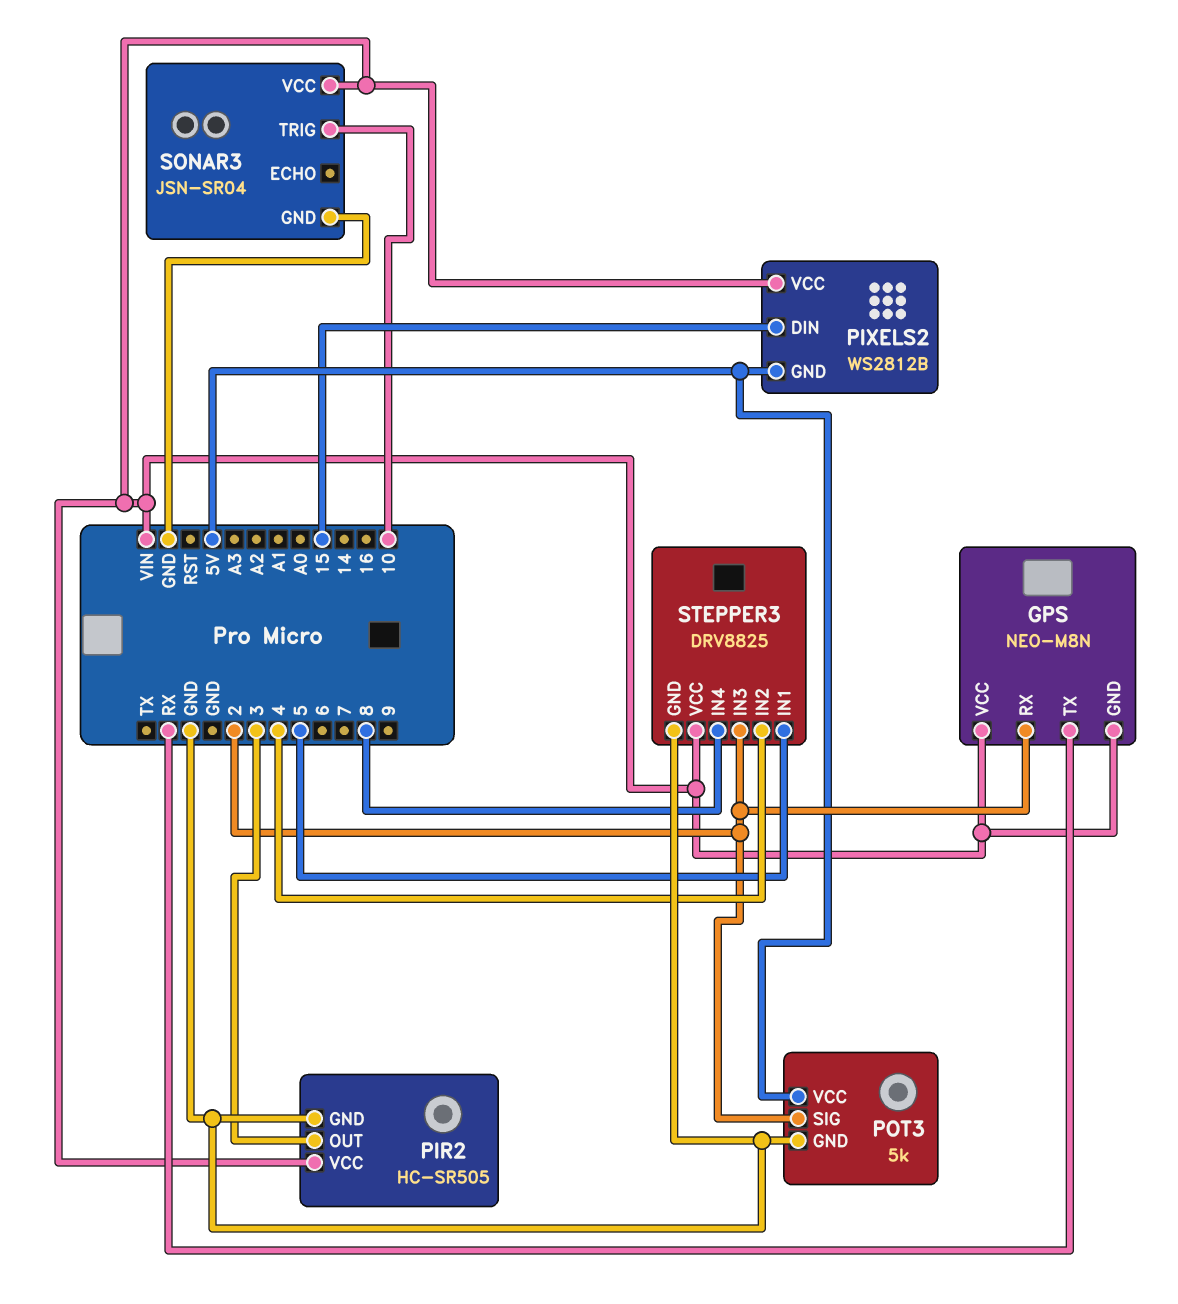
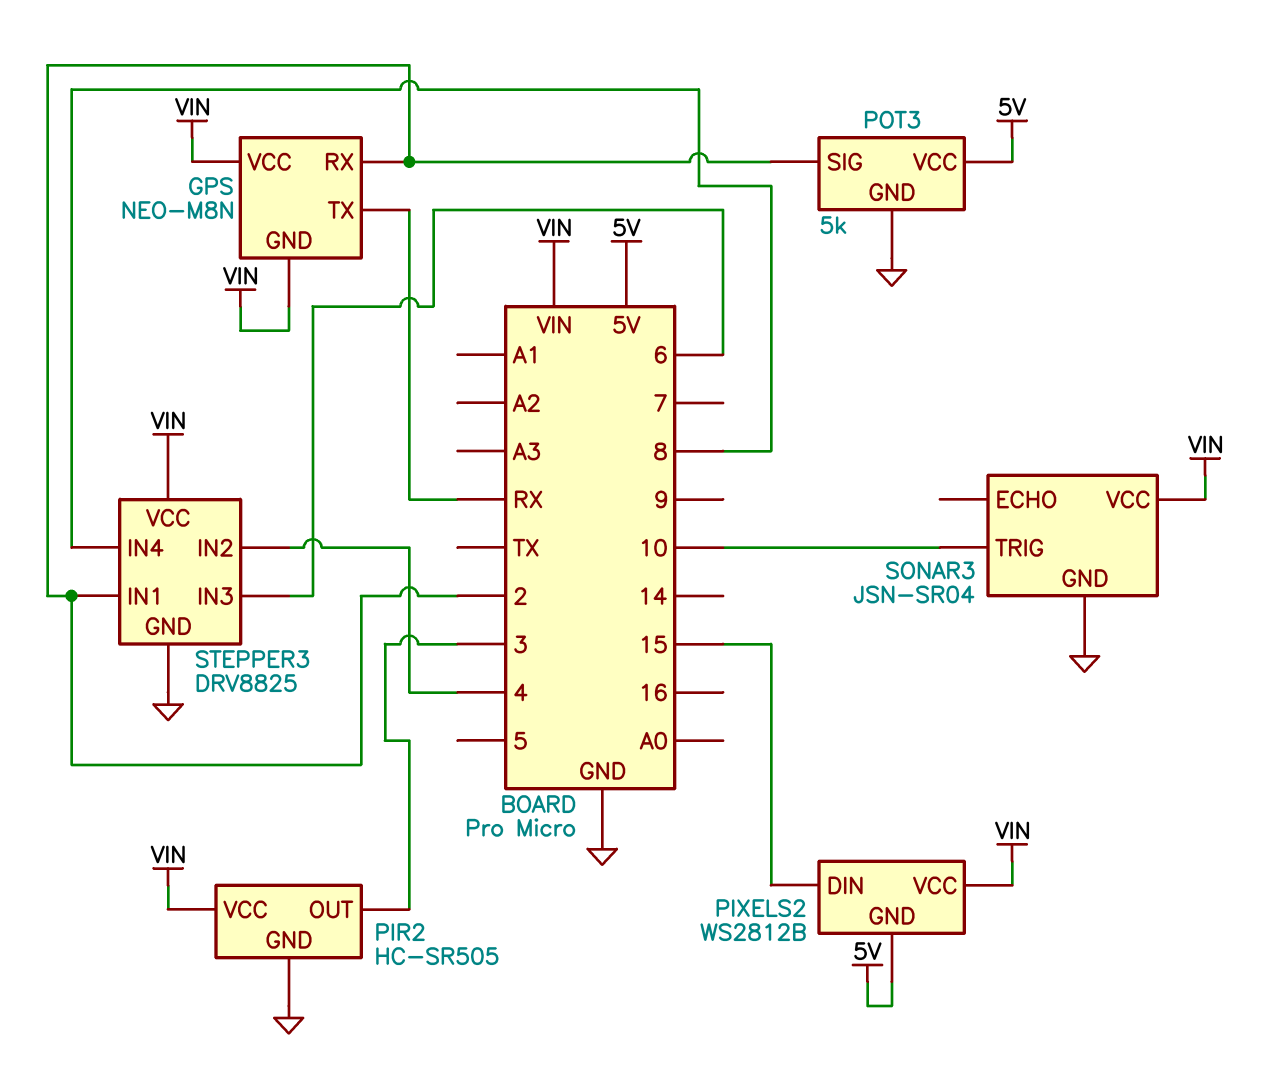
STEPPER3 pin IN1: 5 -> 2
STEPPER3 pin IN3: 2 -> 6

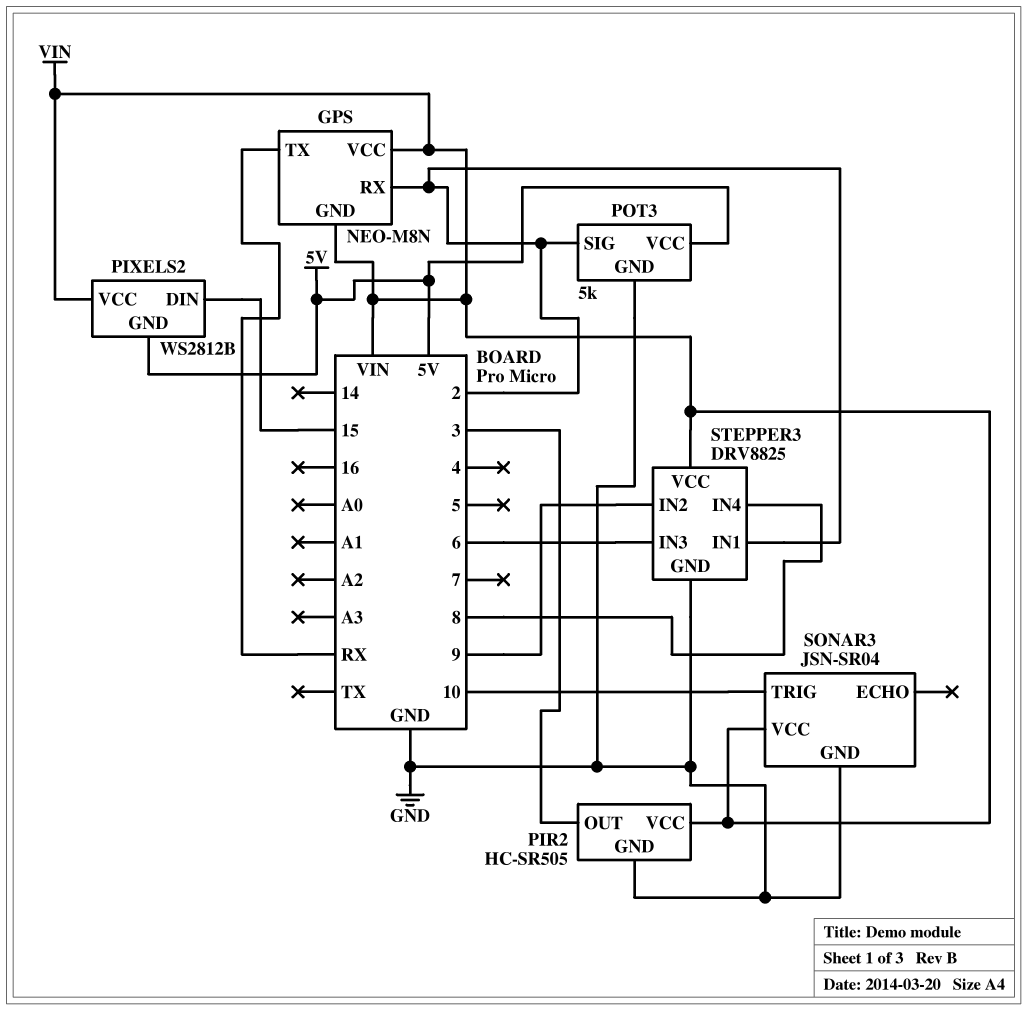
STEPPER3 pin IN2: 4 -> 9

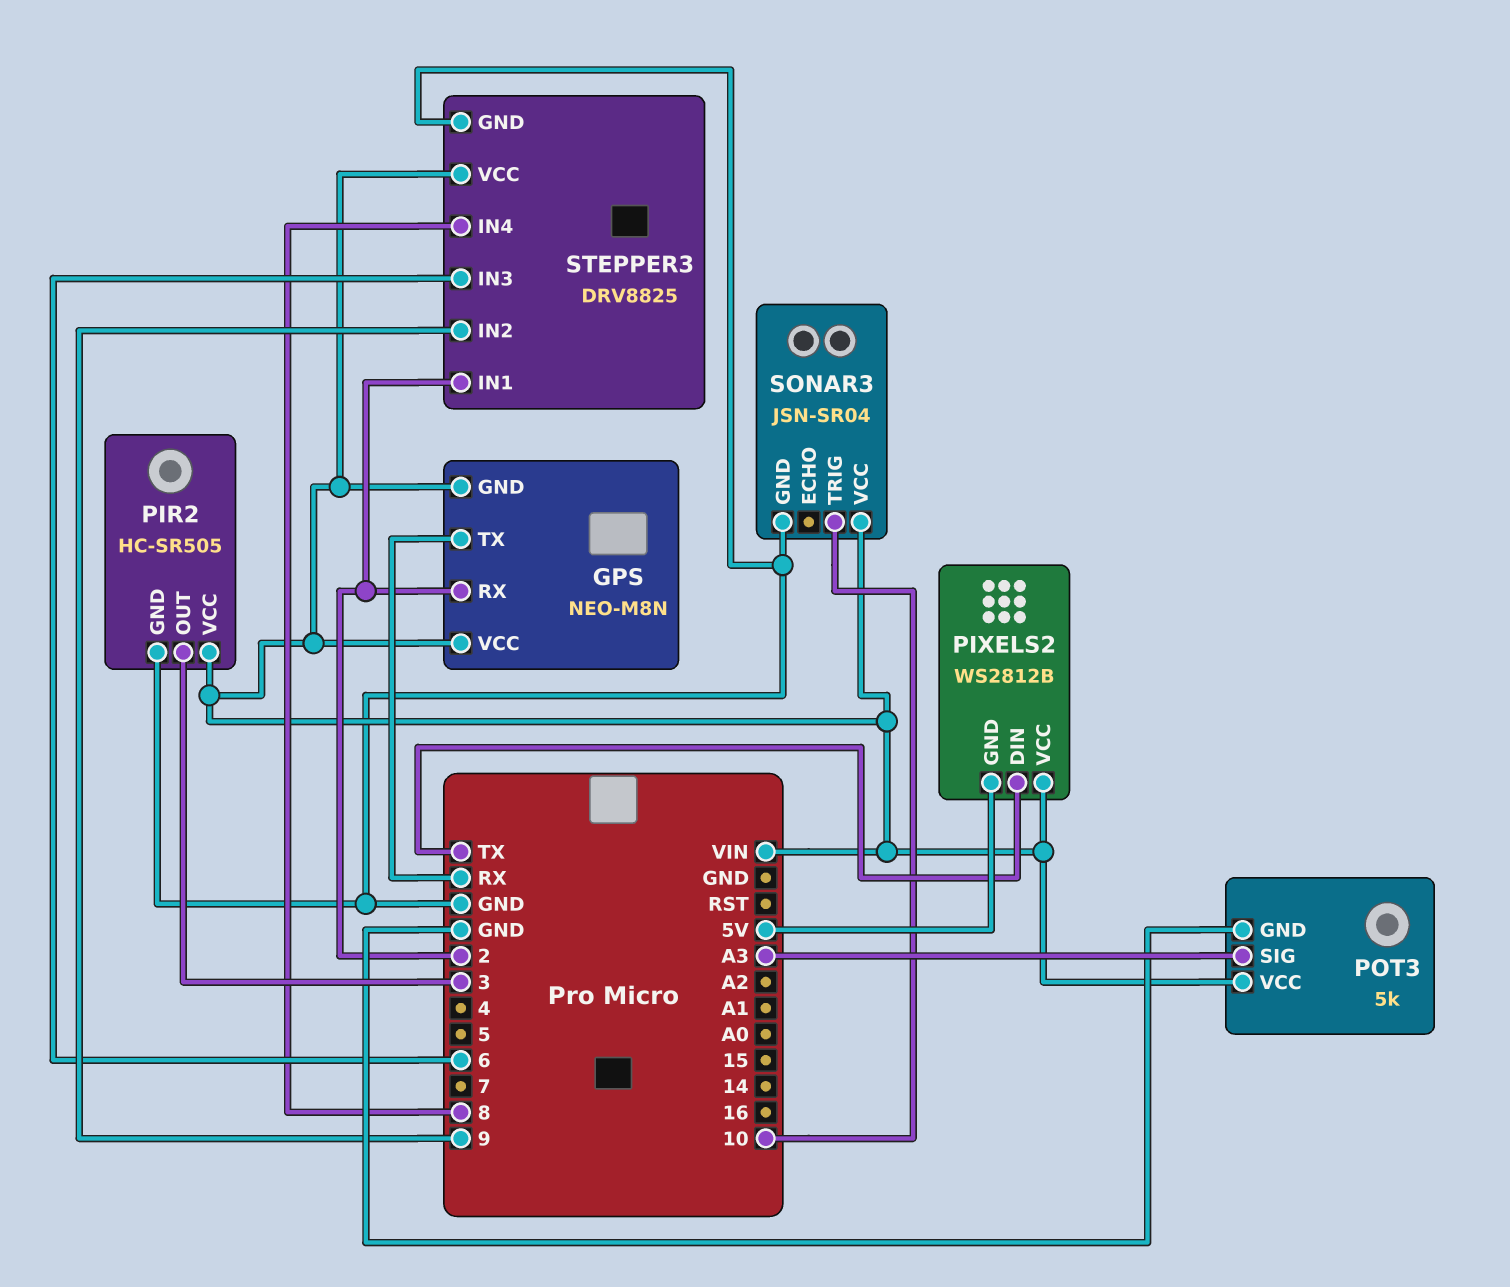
PIXELS2 pin DIN: 15 -> TX
POT3 pin SIG: 2 -> A3
POT3 pin VCC: 5V -> VIN

